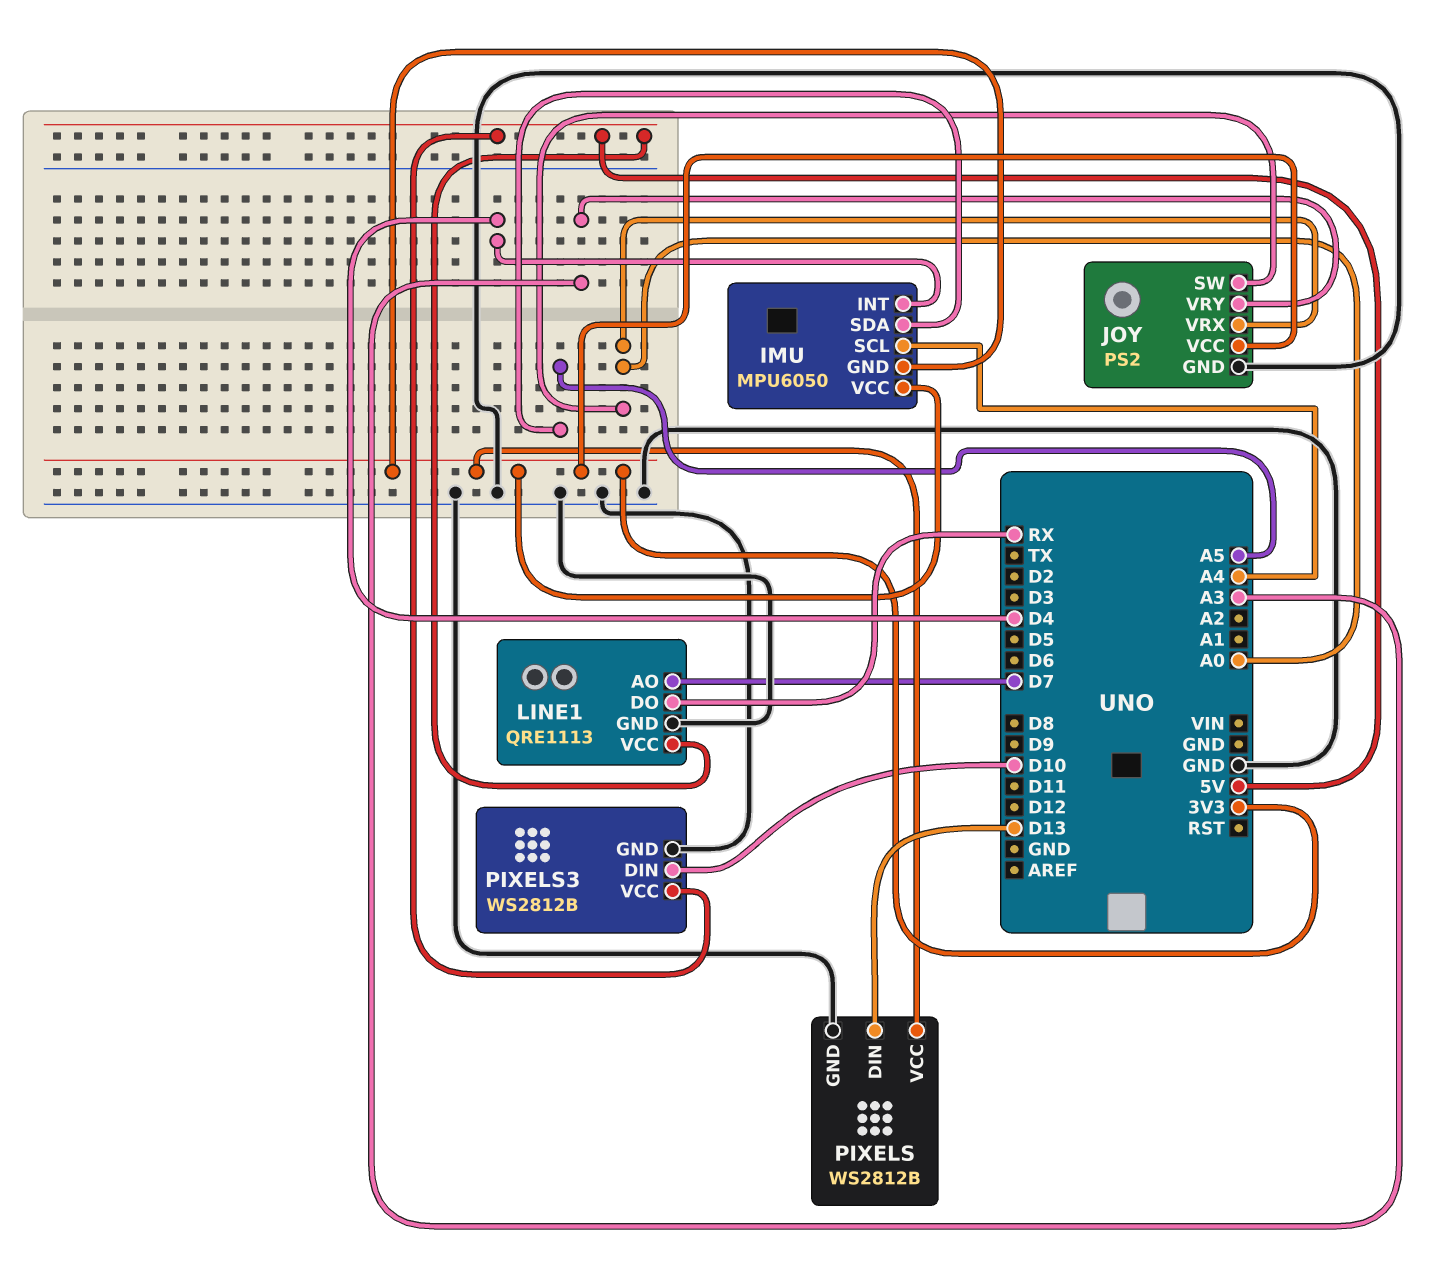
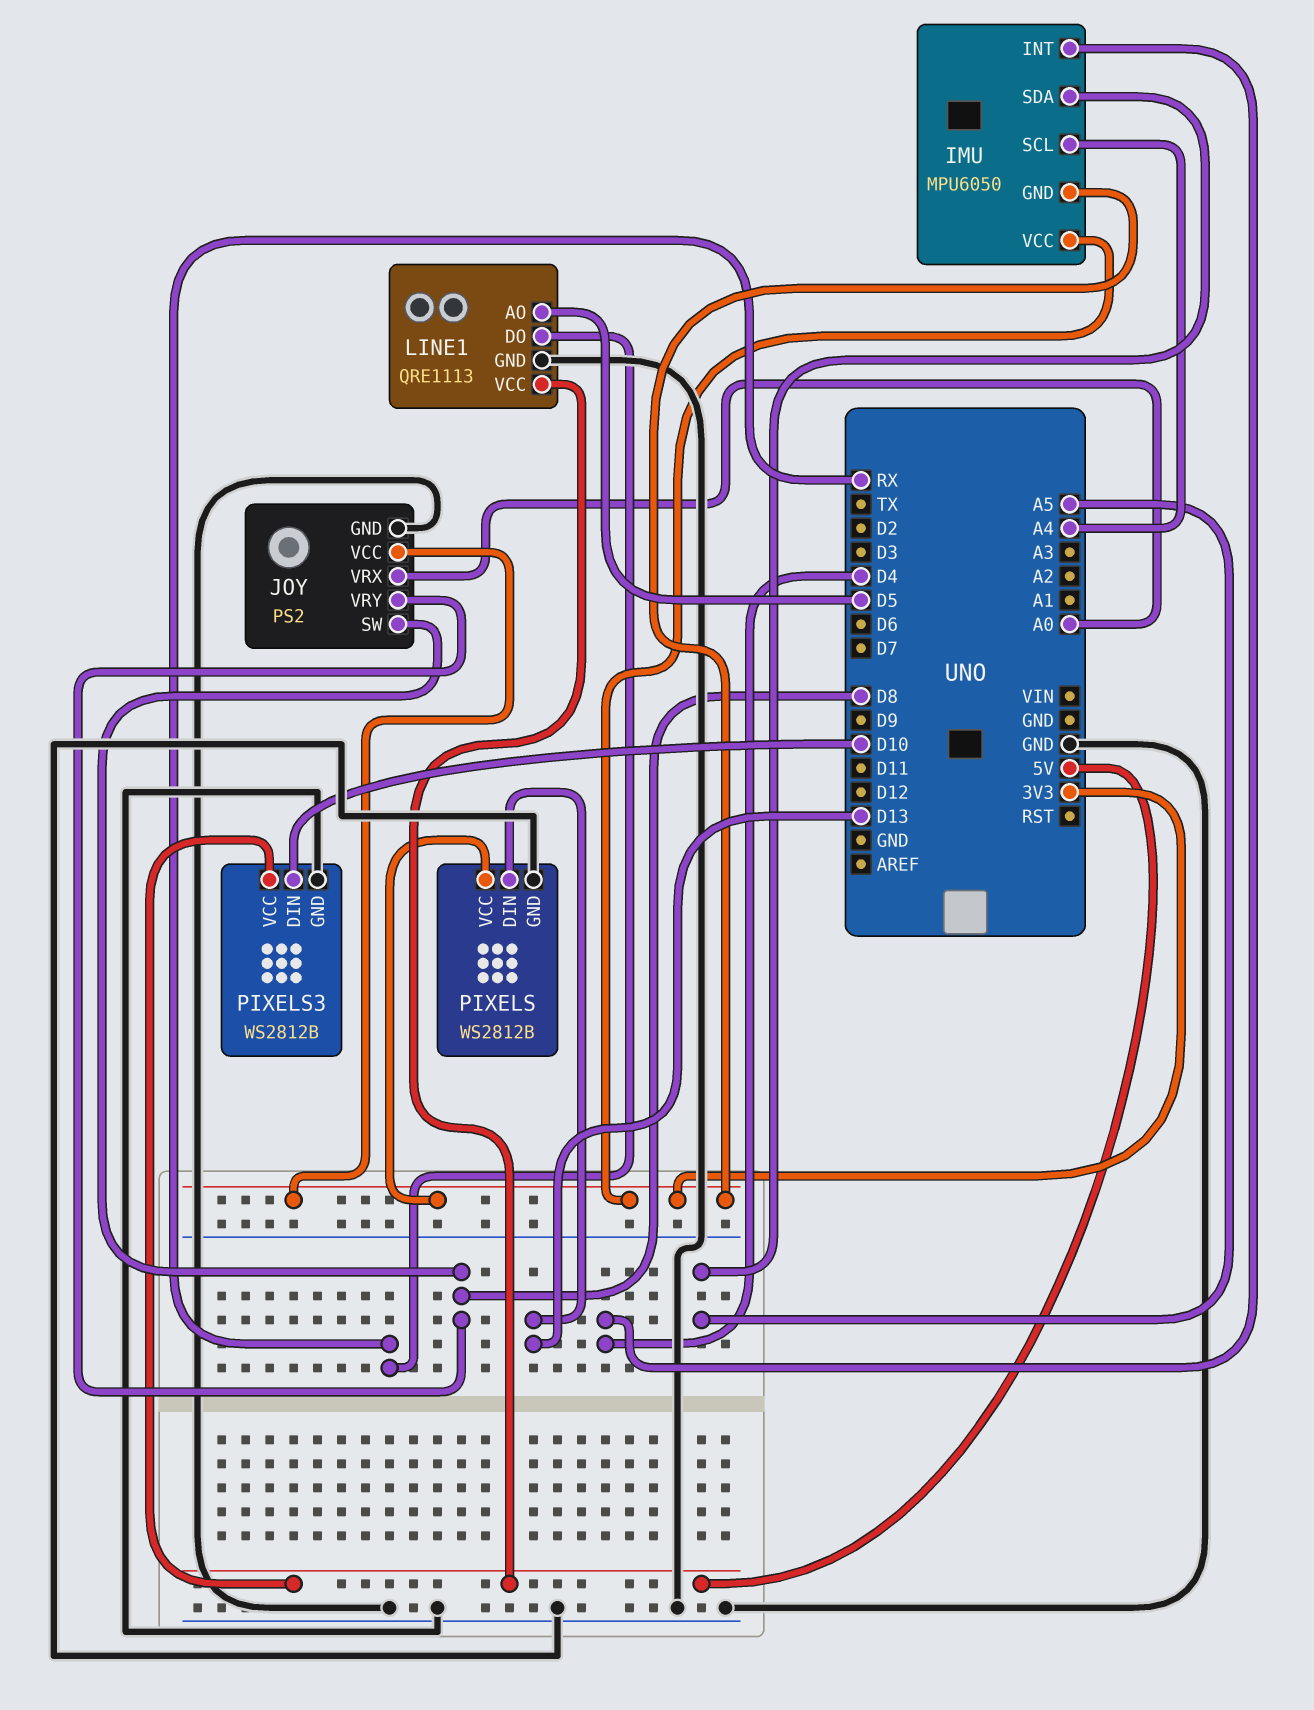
JOY pin SW: A0 -> D8
JOY pin VRY: A3 -> D8
LINE1 pin AO: D7 -> D5

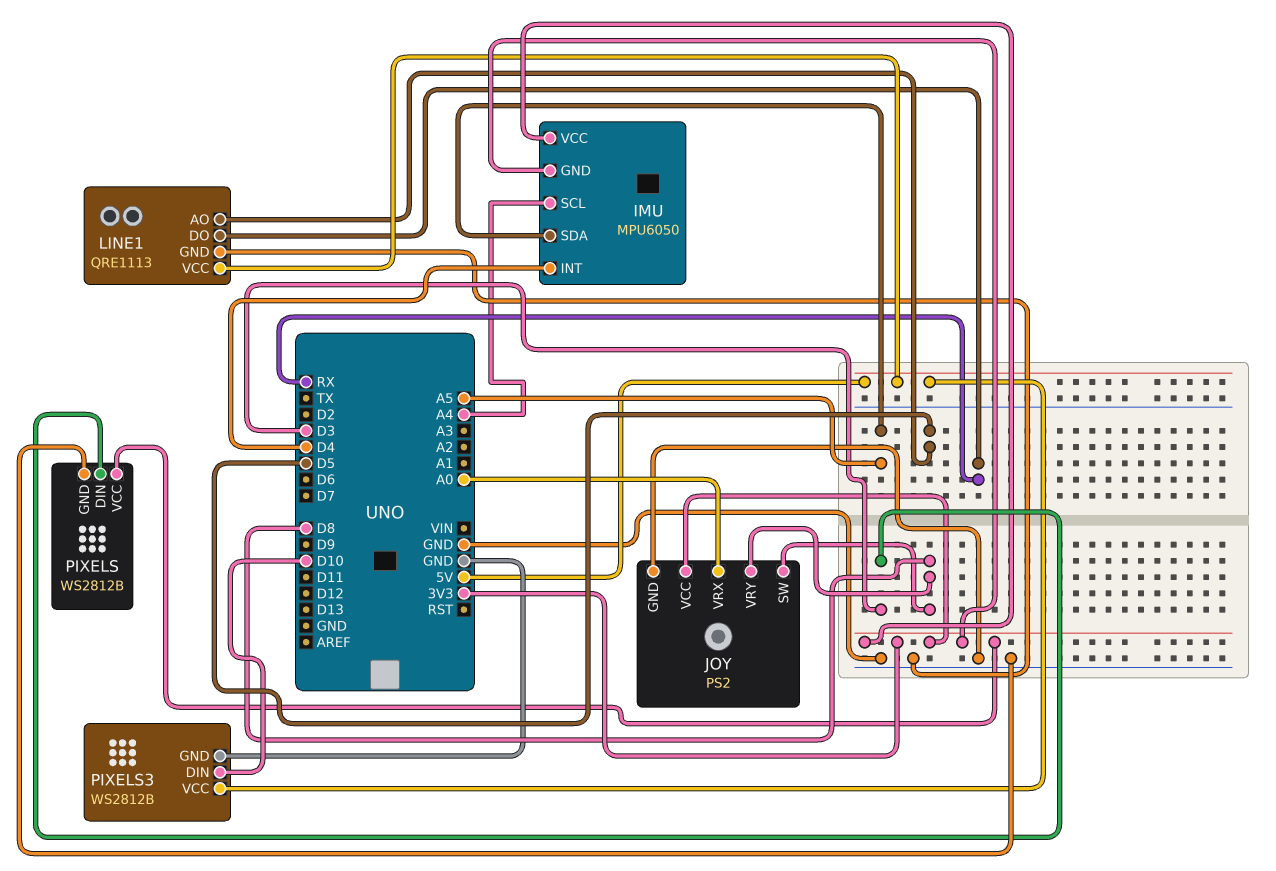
PIXELS pin DIN: D13 -> D3

